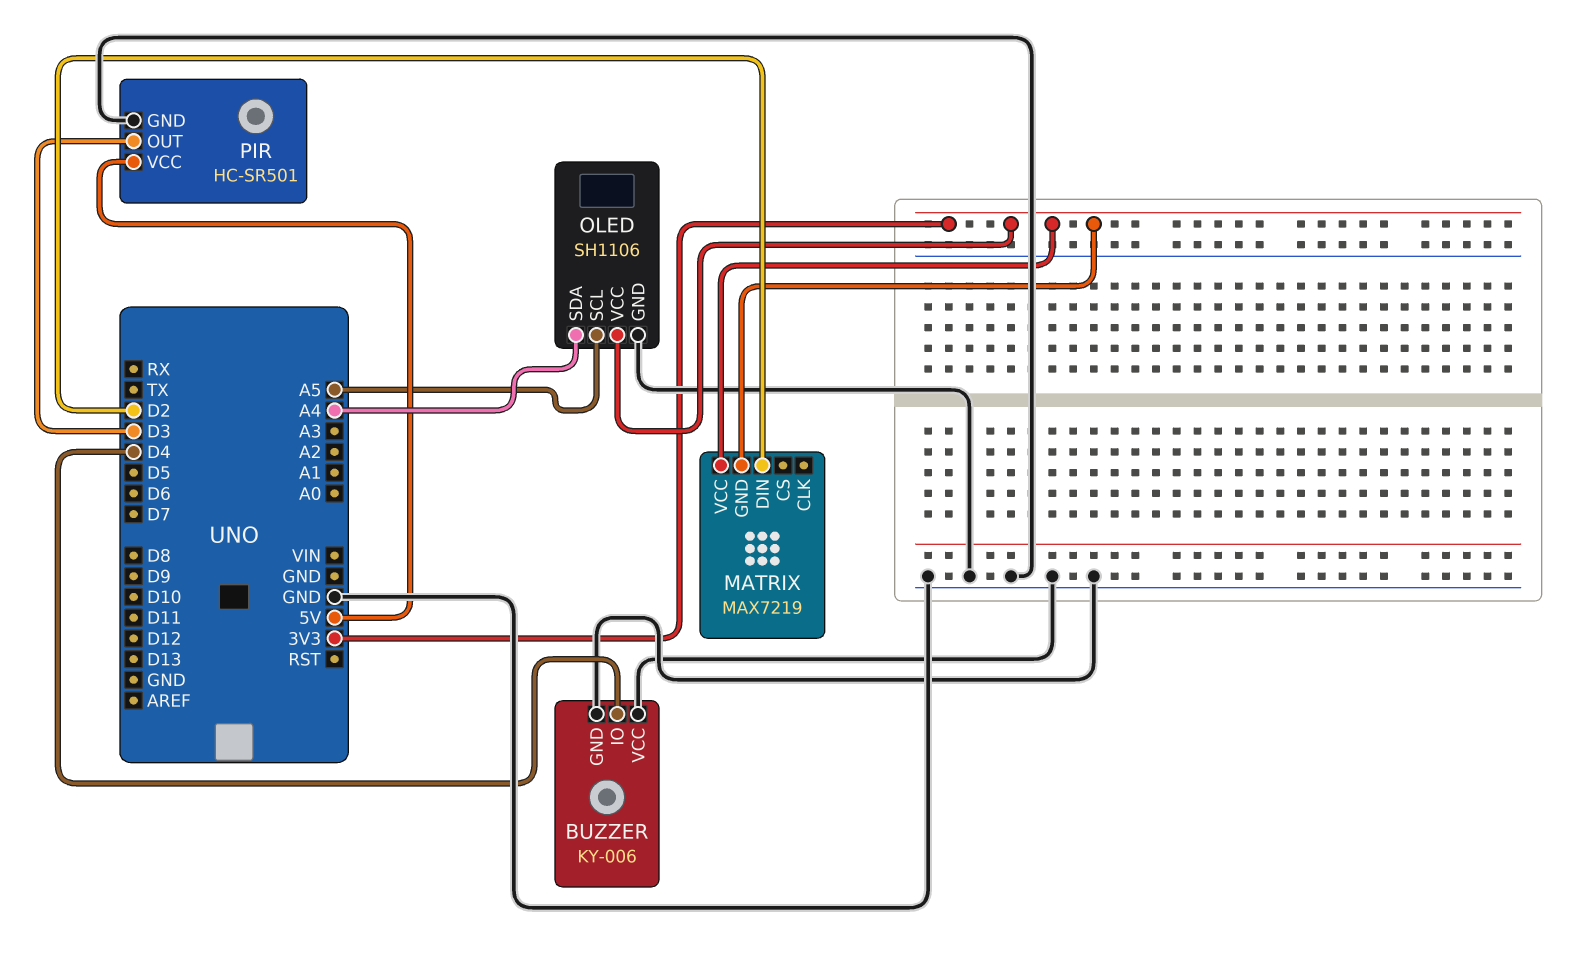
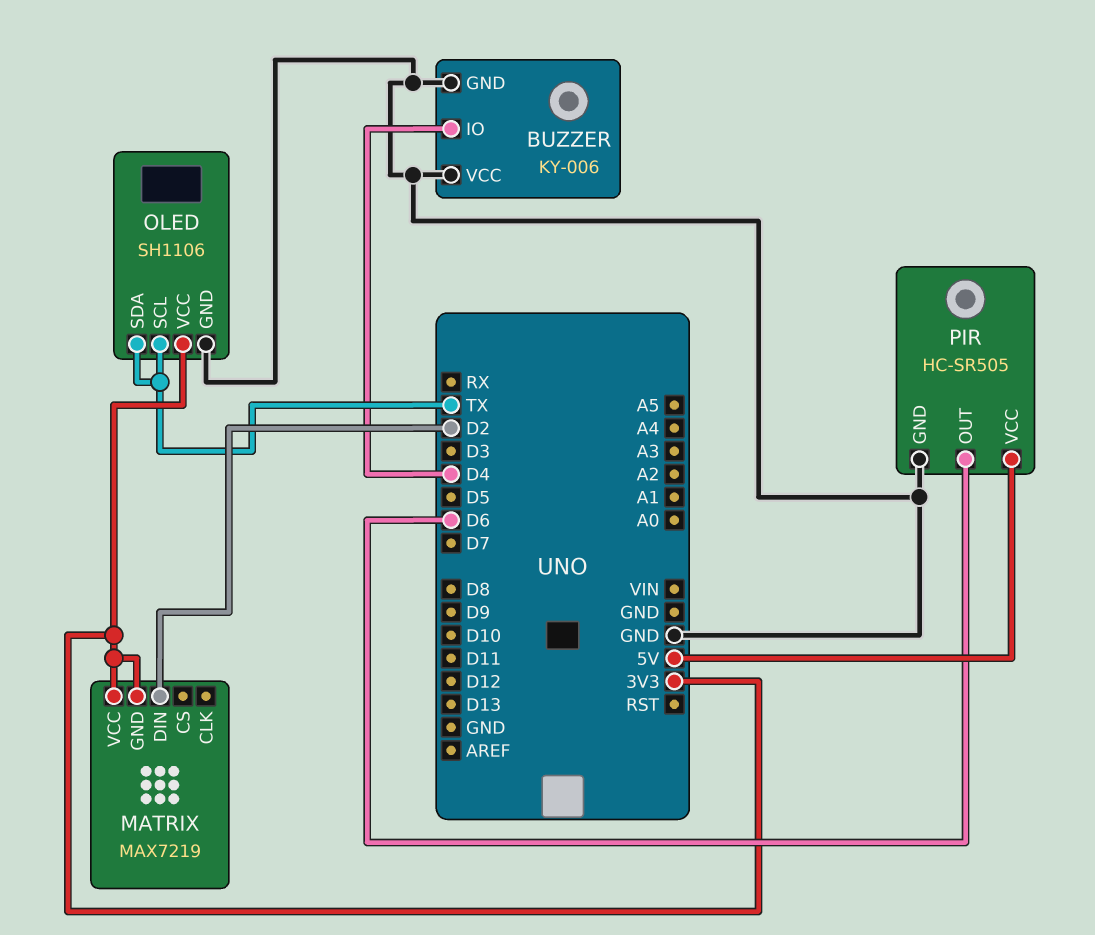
OLED pin SCL: A5 -> TX
OLED pin SDA: A4 -> TX
PIR: HC-SR501 -> HC-SR505
PIR pin OUT: D3 -> D6

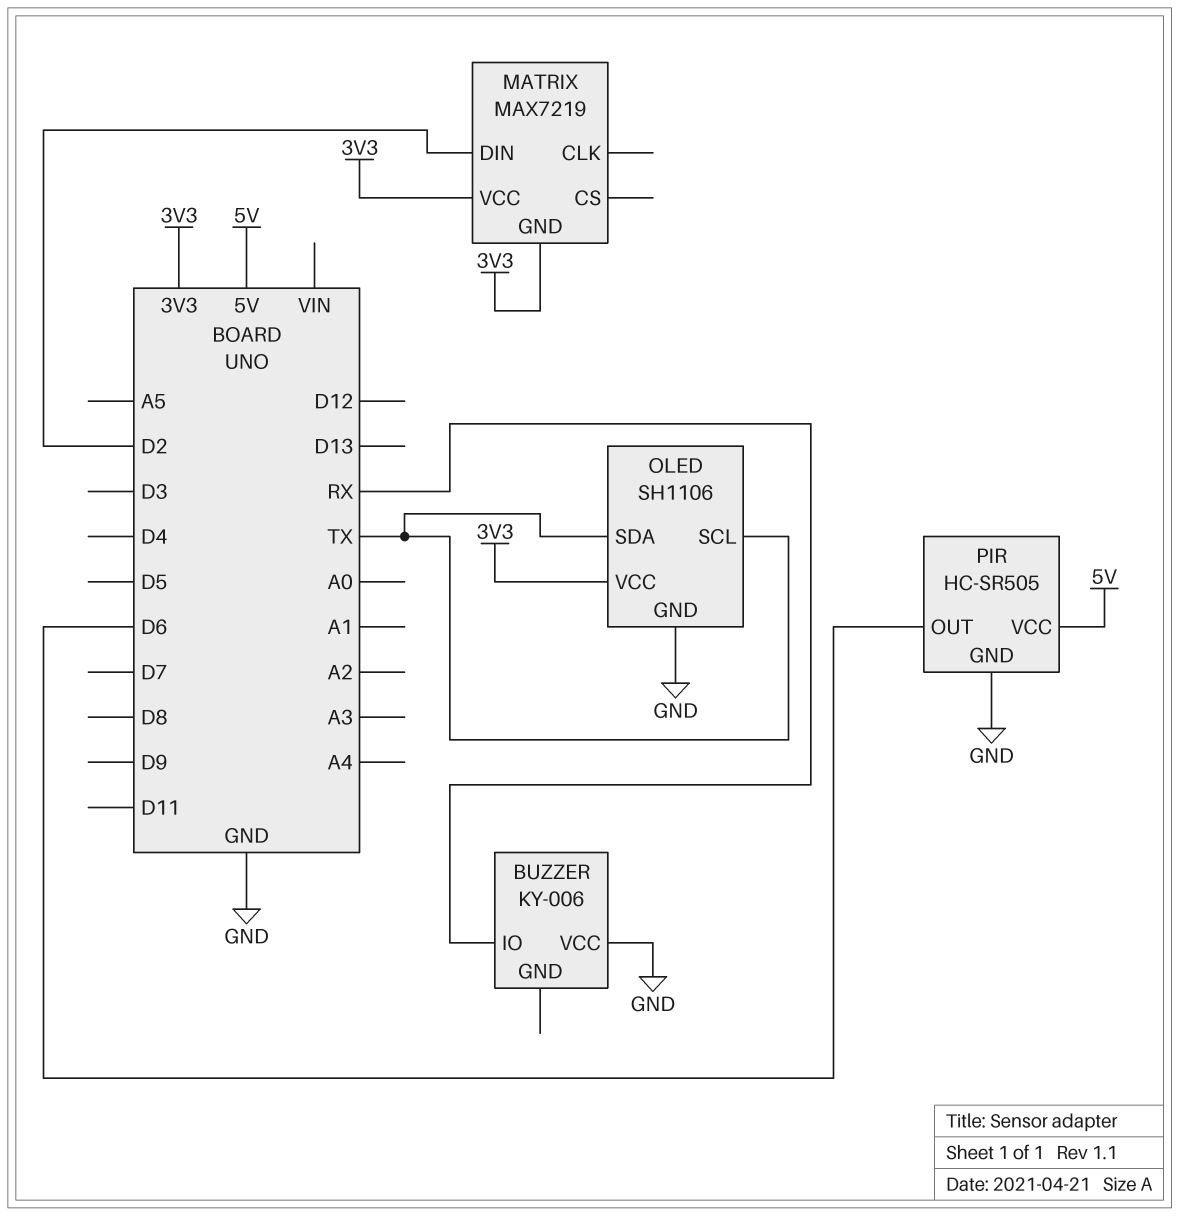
BUZZER pin GND: GND -> none
BUZZER pin IO: D4 -> RX

